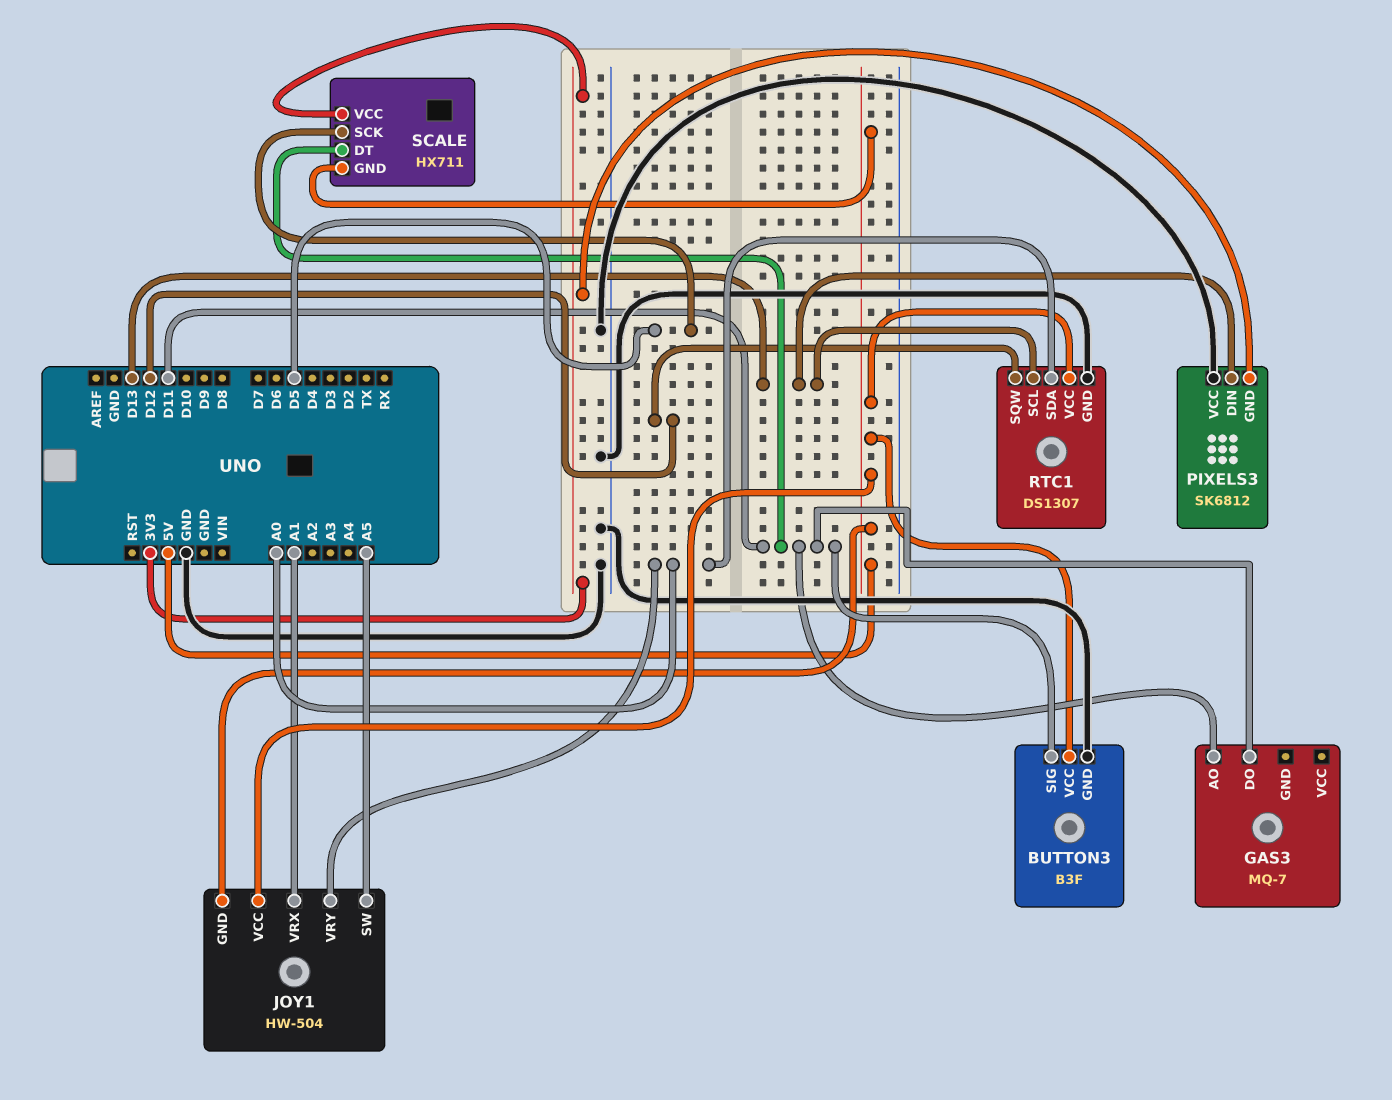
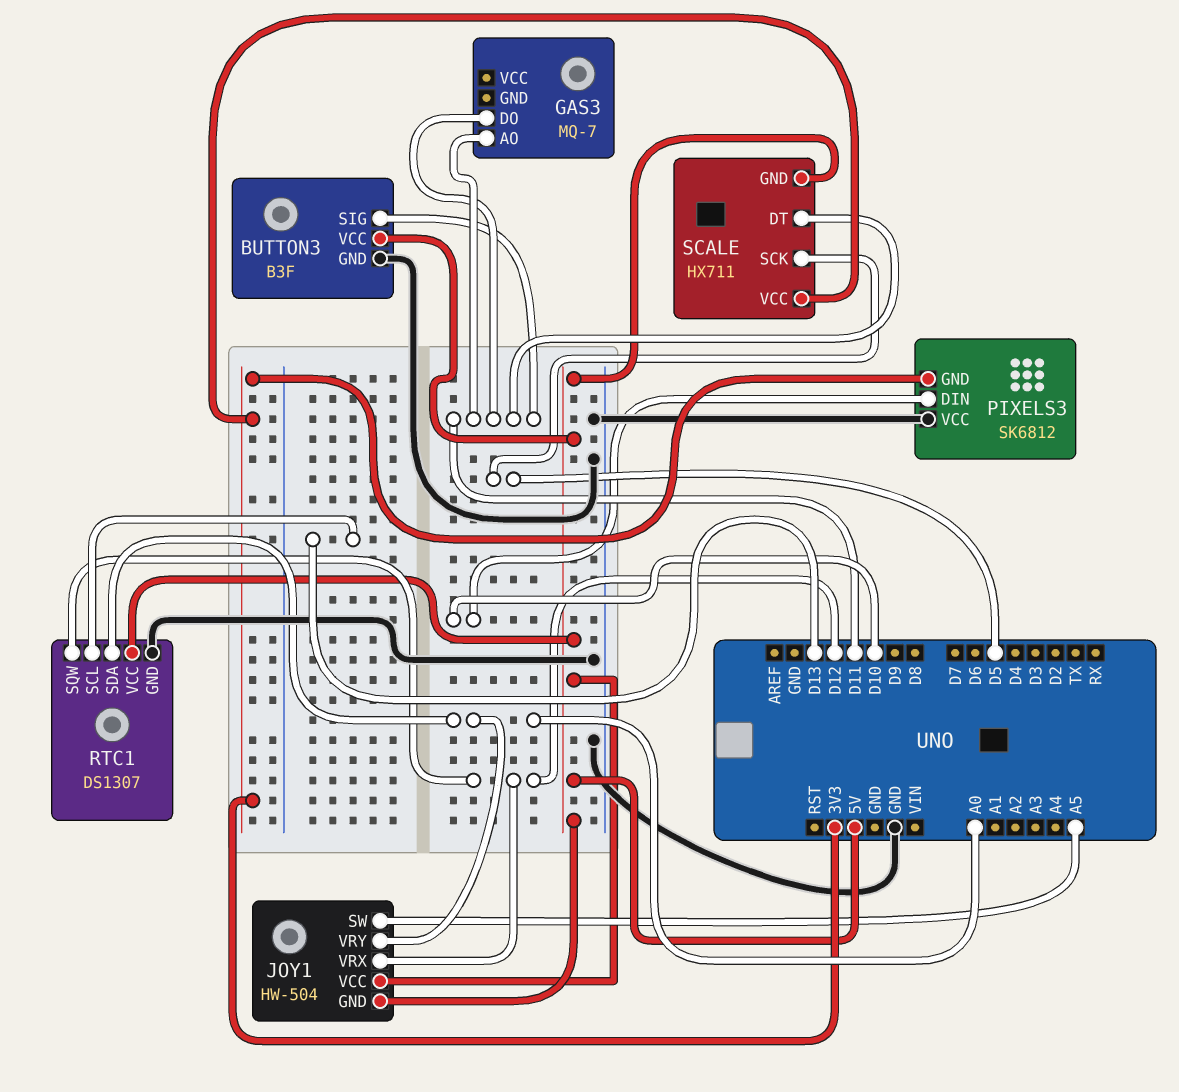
JOY1 pin VRX: A1 -> D12
PIXELS3 pin DIN: D13 -> D10

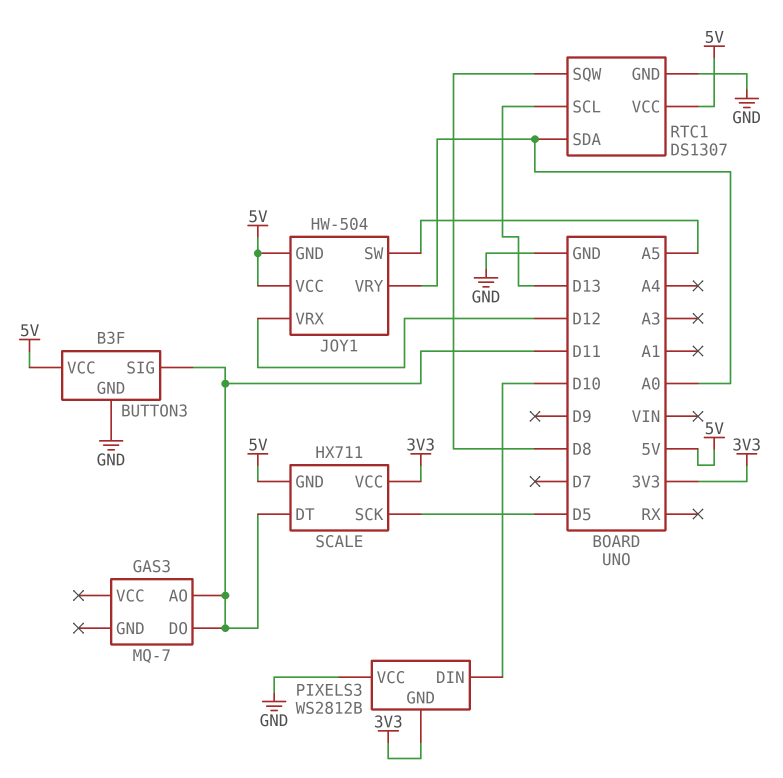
PIXELS3: SK6812 -> WS2812B
RTC1 pin SQW: D12 -> D8

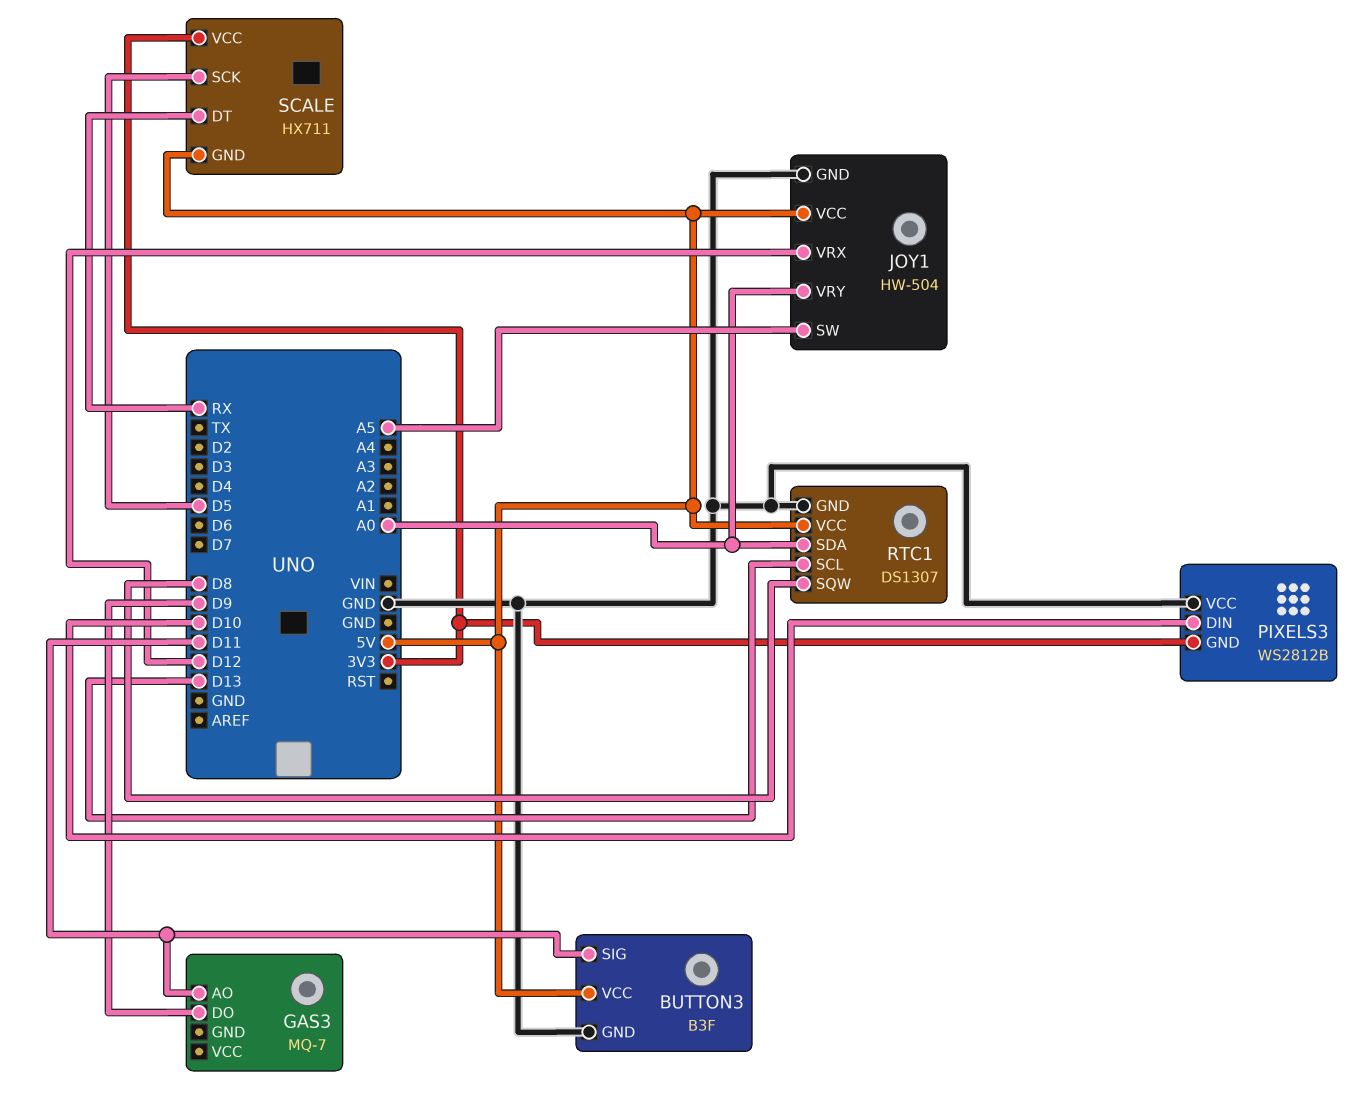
GAS3 pin DO: D11 -> D9
JOY1 pin GND: 5V -> GND
SCALE pin DT: D11 -> RX

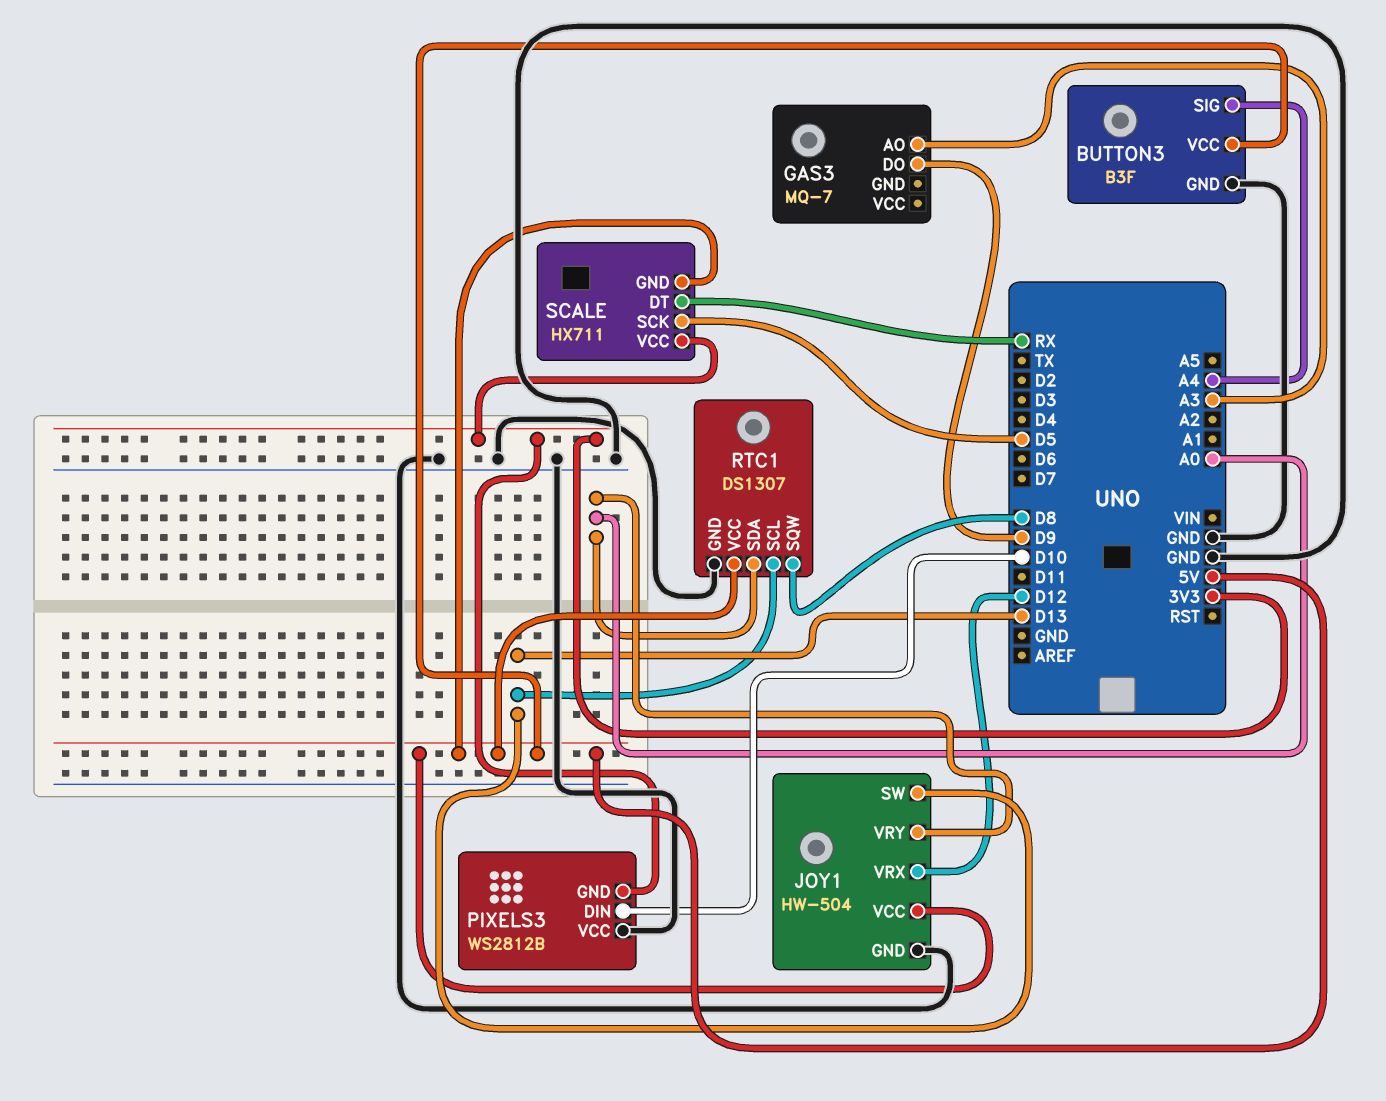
BUTTON3 pin SIG: D11 -> A4
GAS3 pin AO: D11 -> A3
JOY1 pin SW: A5 -> D13

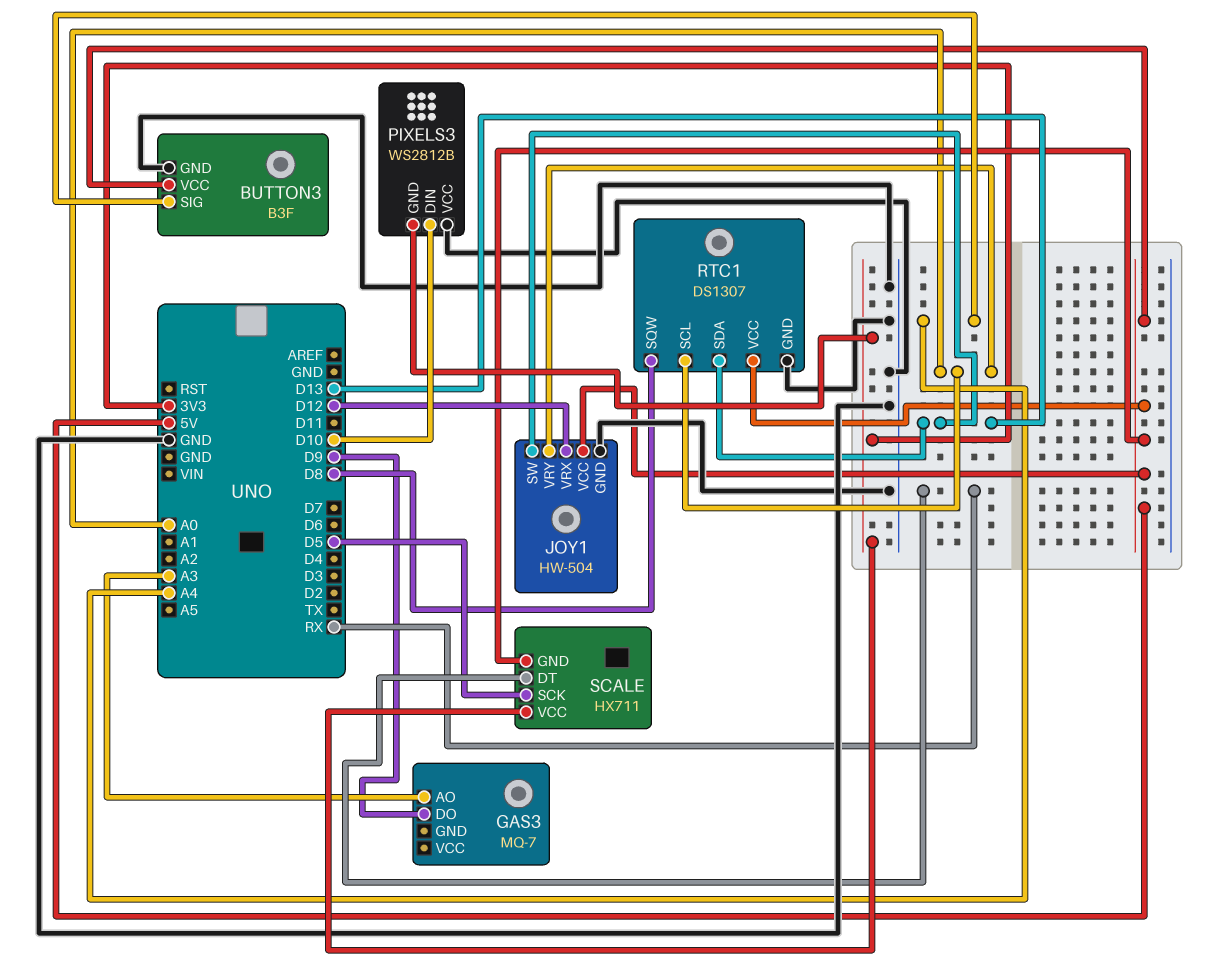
RTC1 pin SCL: D13 -> A0
RTC1 pin SDA: A0 -> D13

